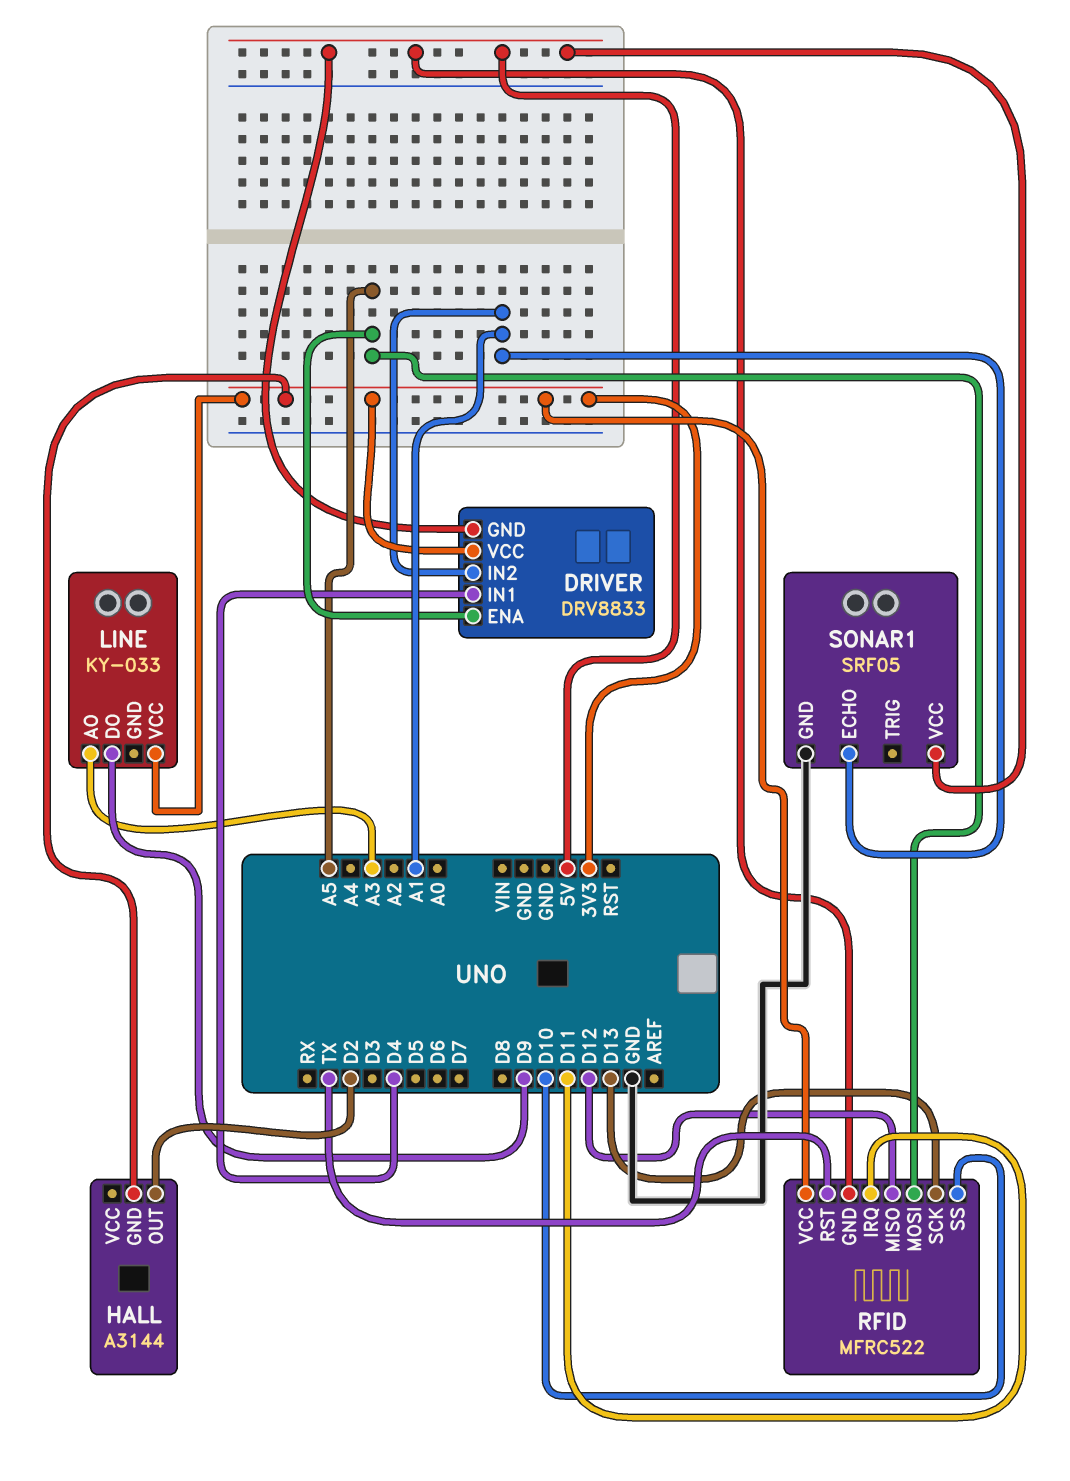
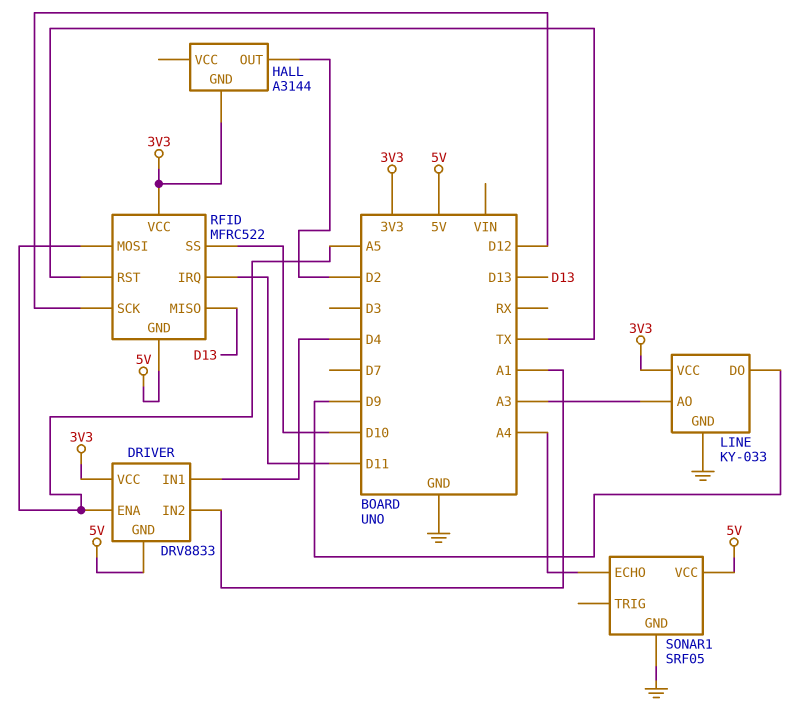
LINE pin GND: none -> GND
RFID pin MISO: D12 -> D13
RFID pin SCK: D13 -> D12
SONAR1 pin ECHO: A1 -> A4

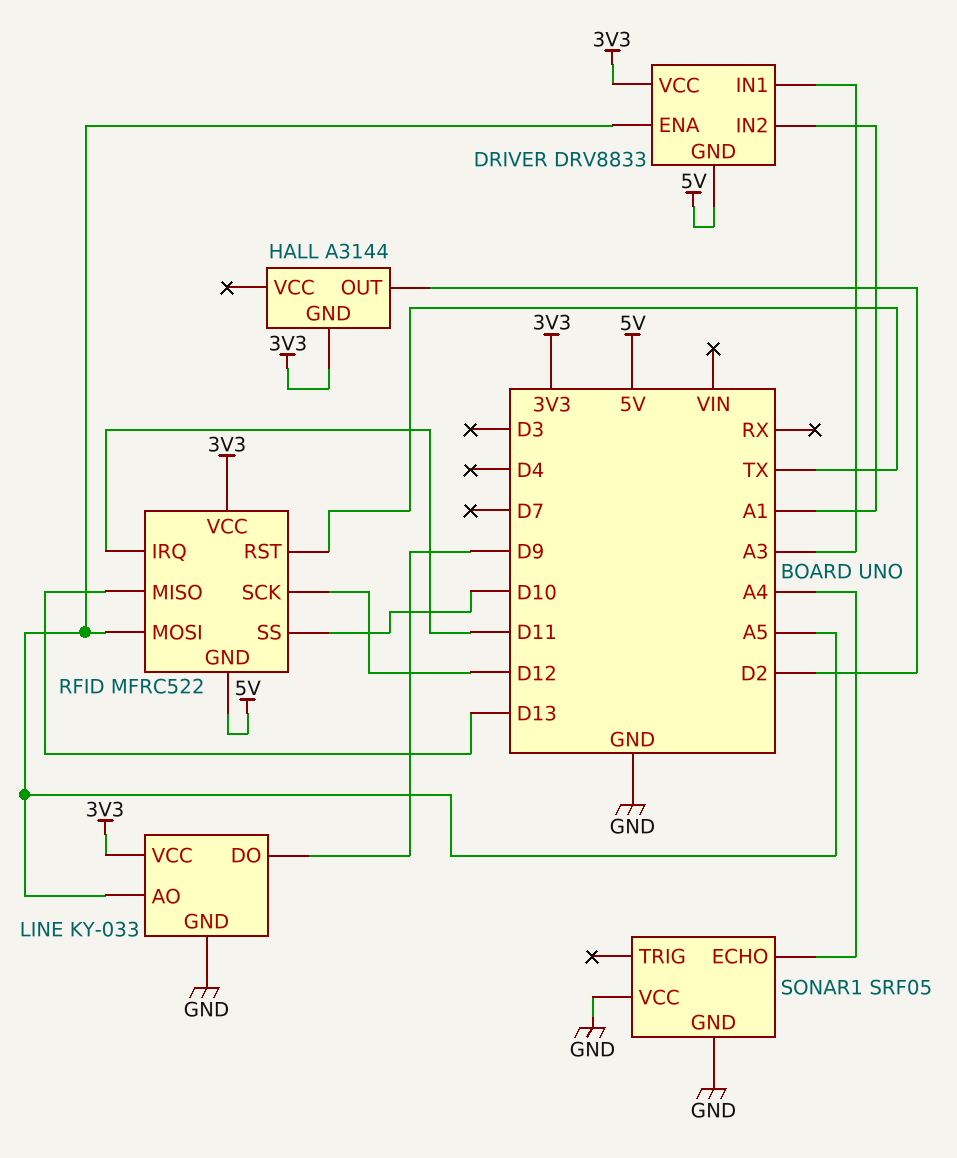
DRIVER pin IN1: D4 -> A3
LINE pin AO: A3 -> A5
SONAR1 pin VCC: 5V -> GND

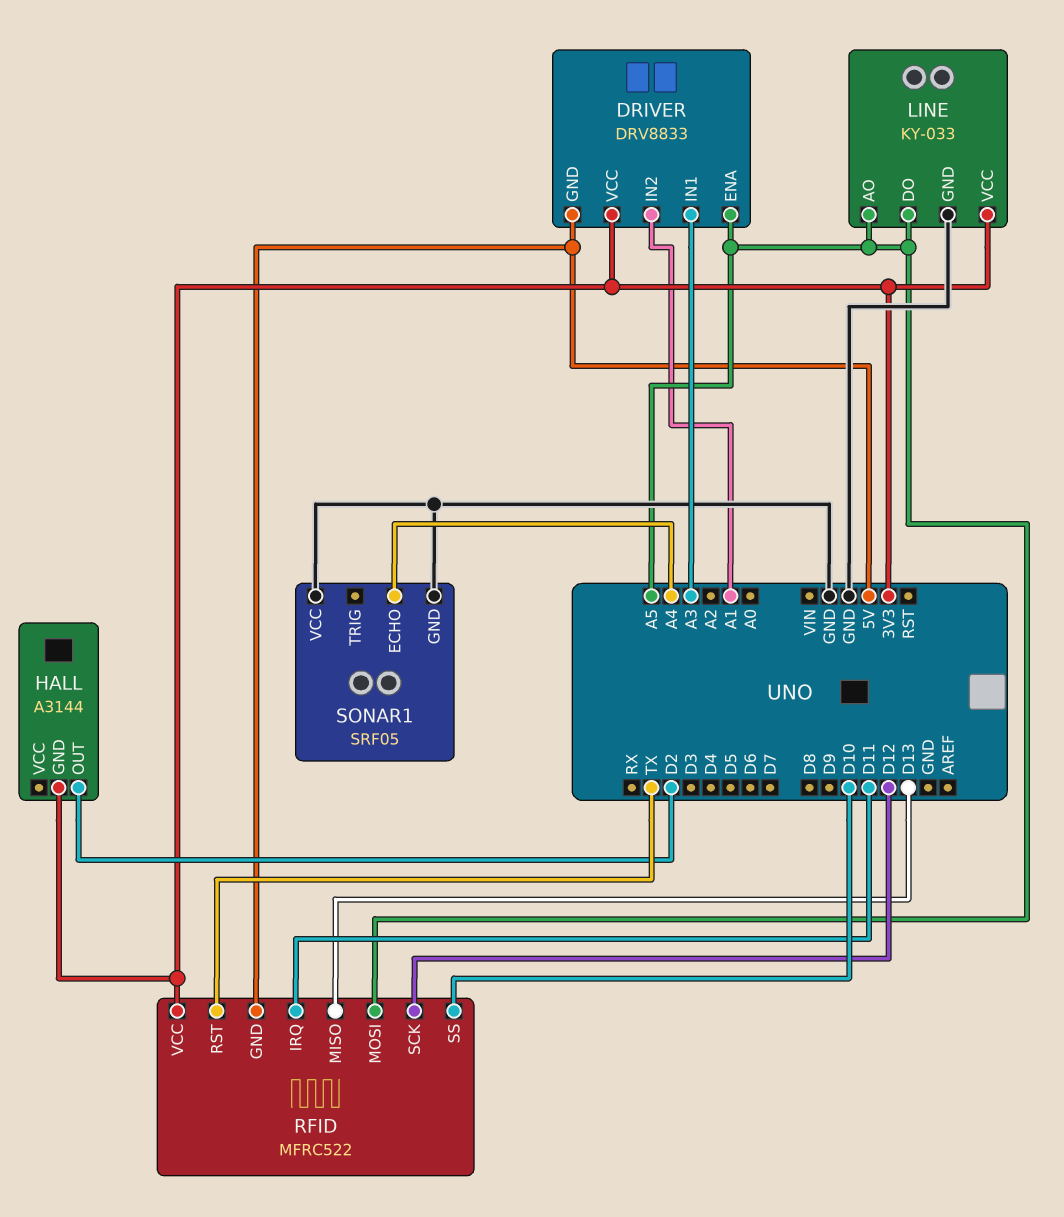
LINE pin DO: D9 -> A5

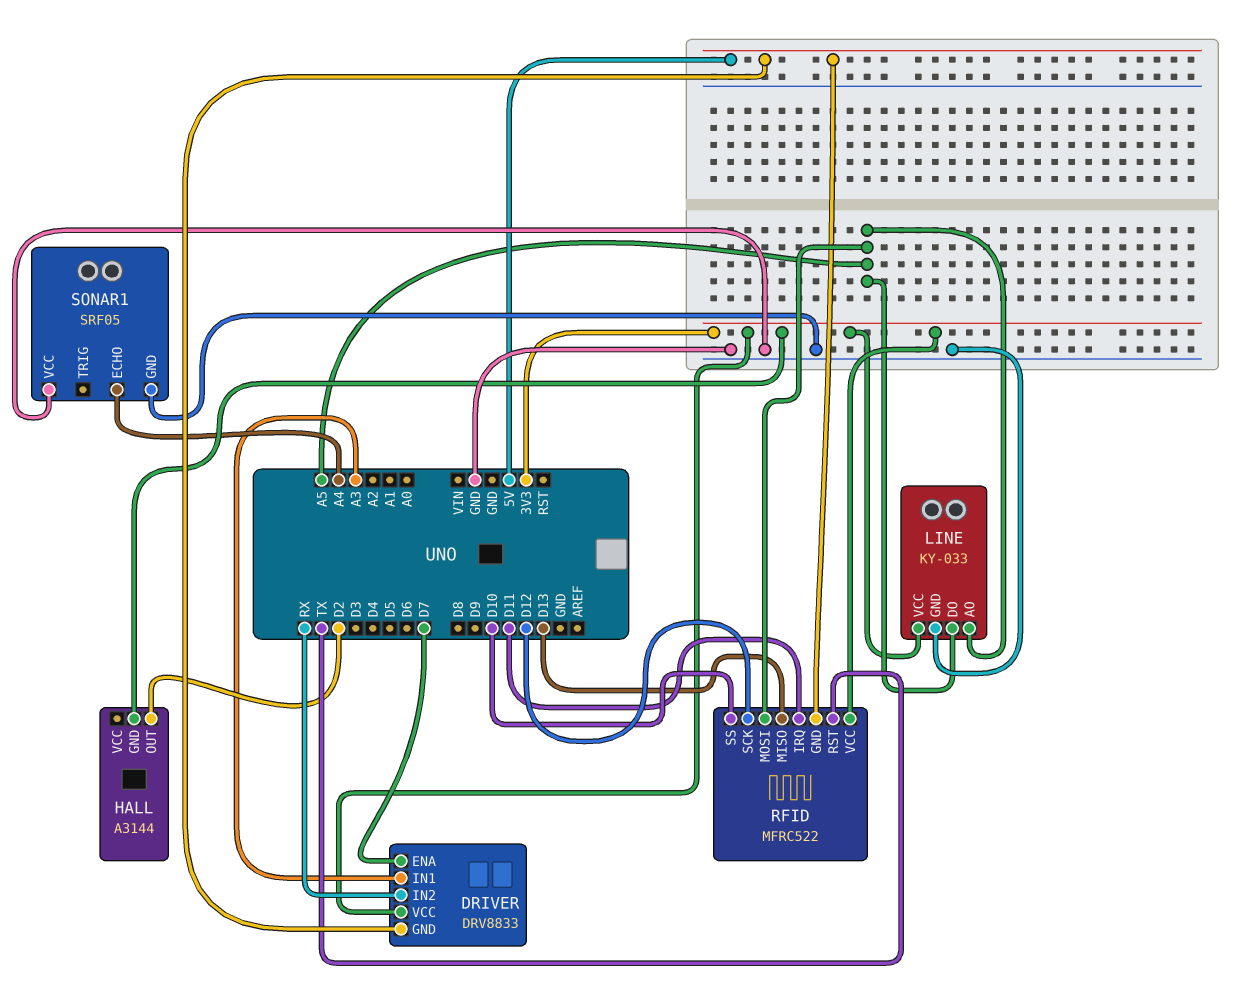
DRIVER pin ENA: A5 -> D7
DRIVER pin IN2: A1 -> RX

